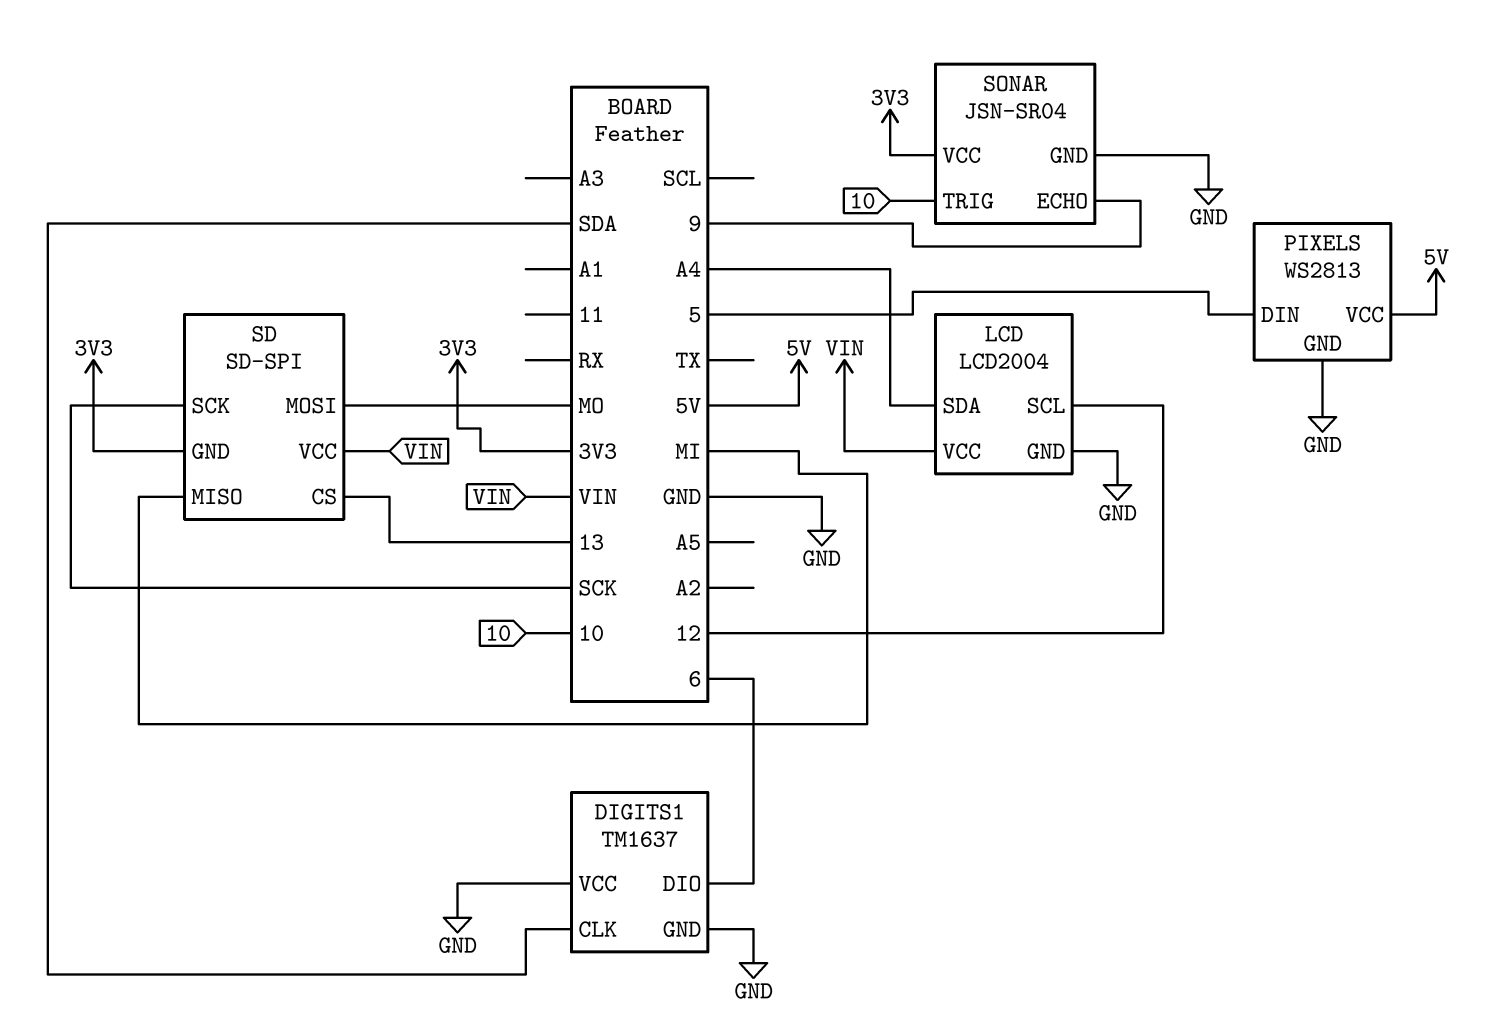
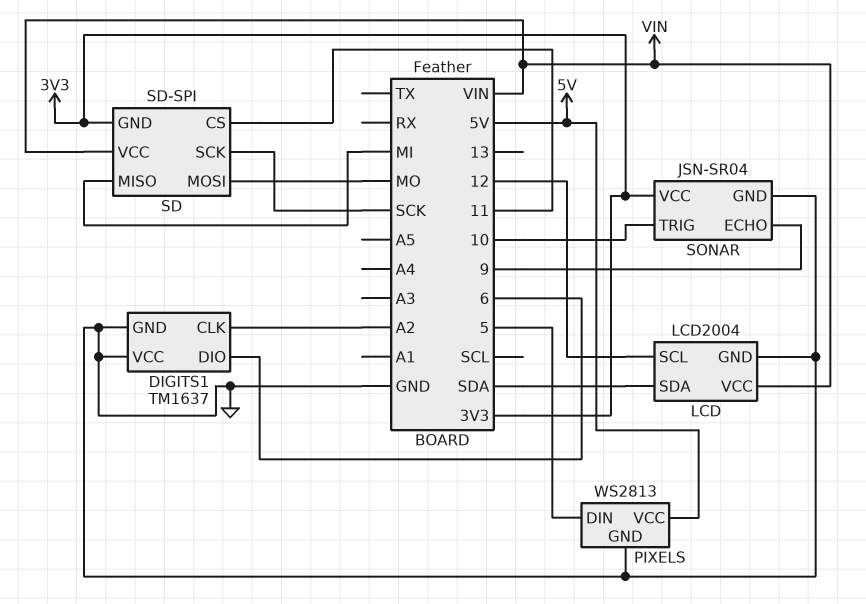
DIGITS1 pin CLK: SDA -> A2
LCD pin SDA: A4 -> SDA
SD pin CS: 13 -> 11

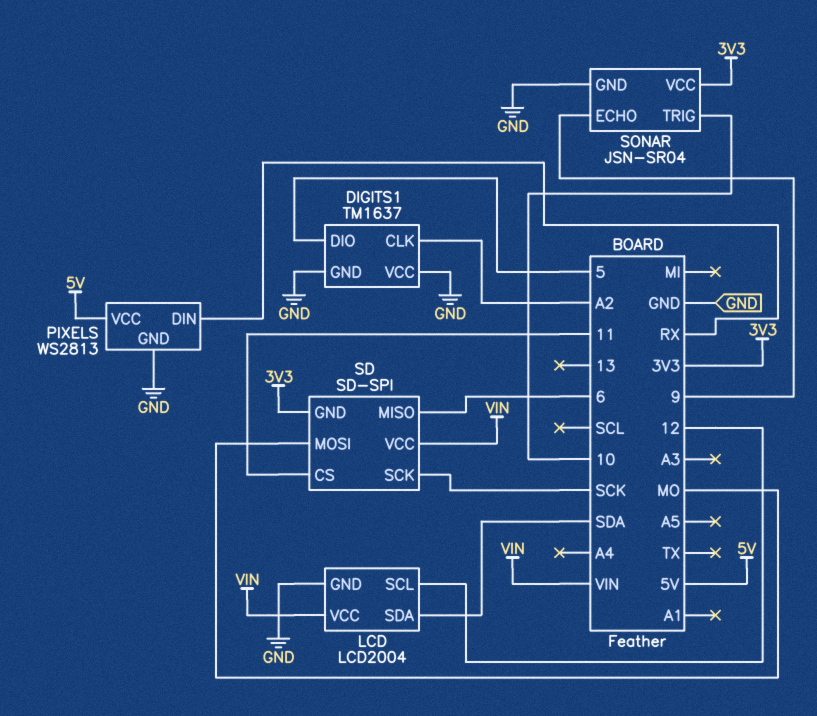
DIGITS1 pin DIO: 6 -> 5
PIXELS pin DIN: 5 -> RX
SD pin MISO: MI -> 6

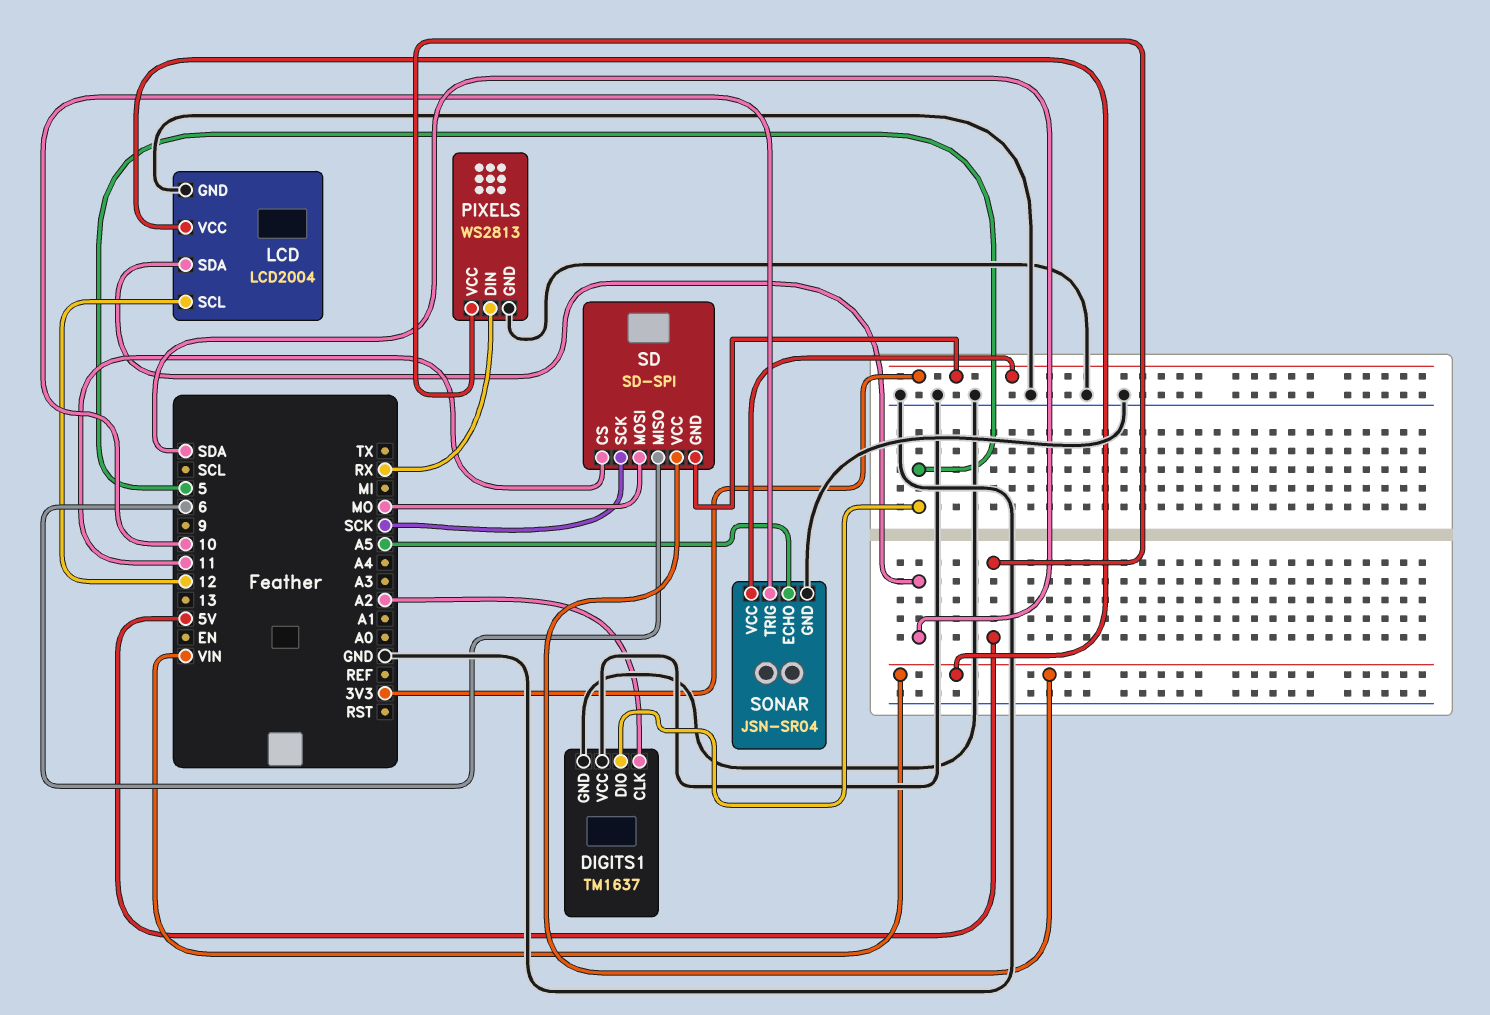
SONAR pin ECHO: 9 -> A5

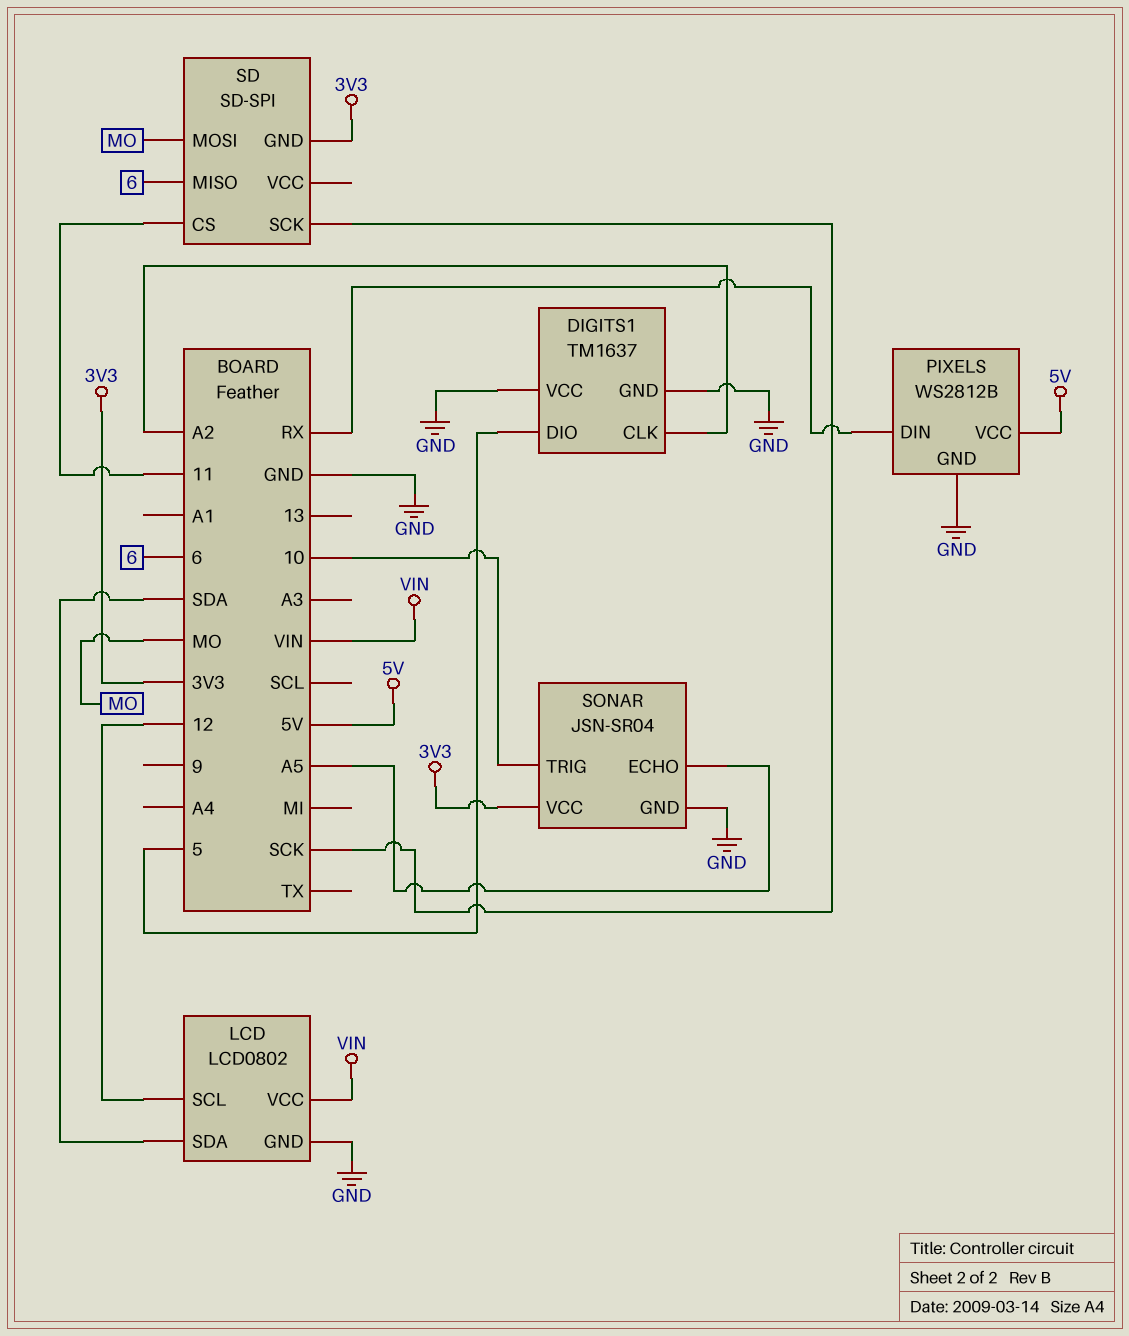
LCD: LCD2004 -> LCD0802
PIXELS: WS2813 -> WS2812B
SD pin VCC: VIN -> none

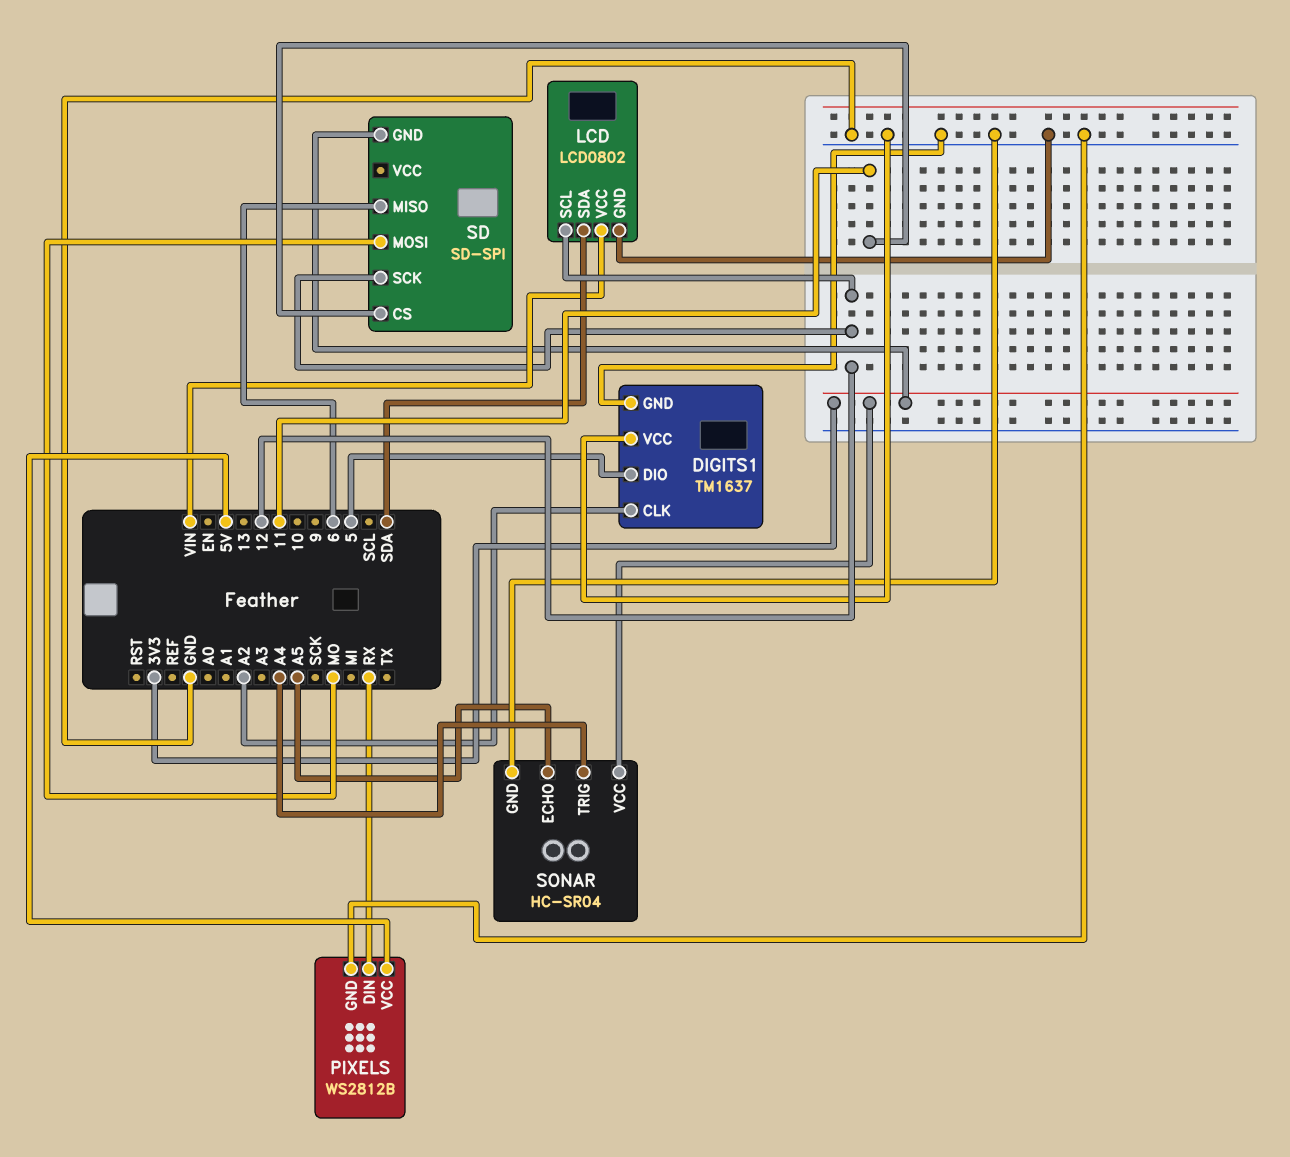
SD pin SCK: SCK -> 12
SONAR: JSN-SR04 -> HC-SR04
SONAR pin TRIG: 10 -> A4

